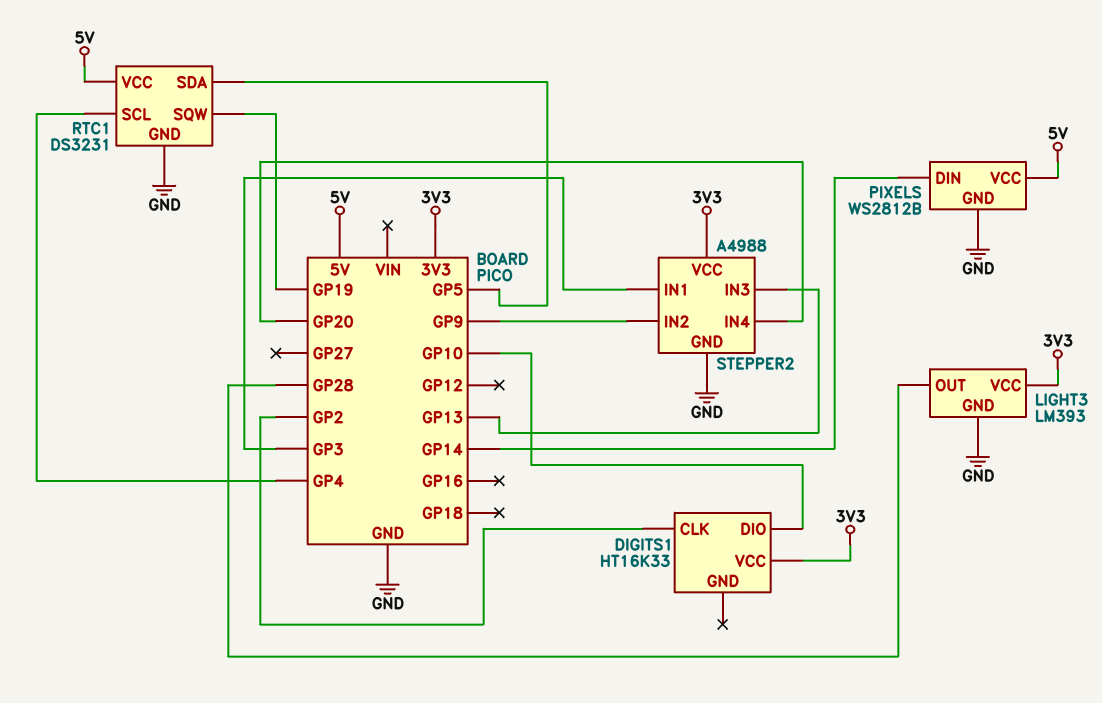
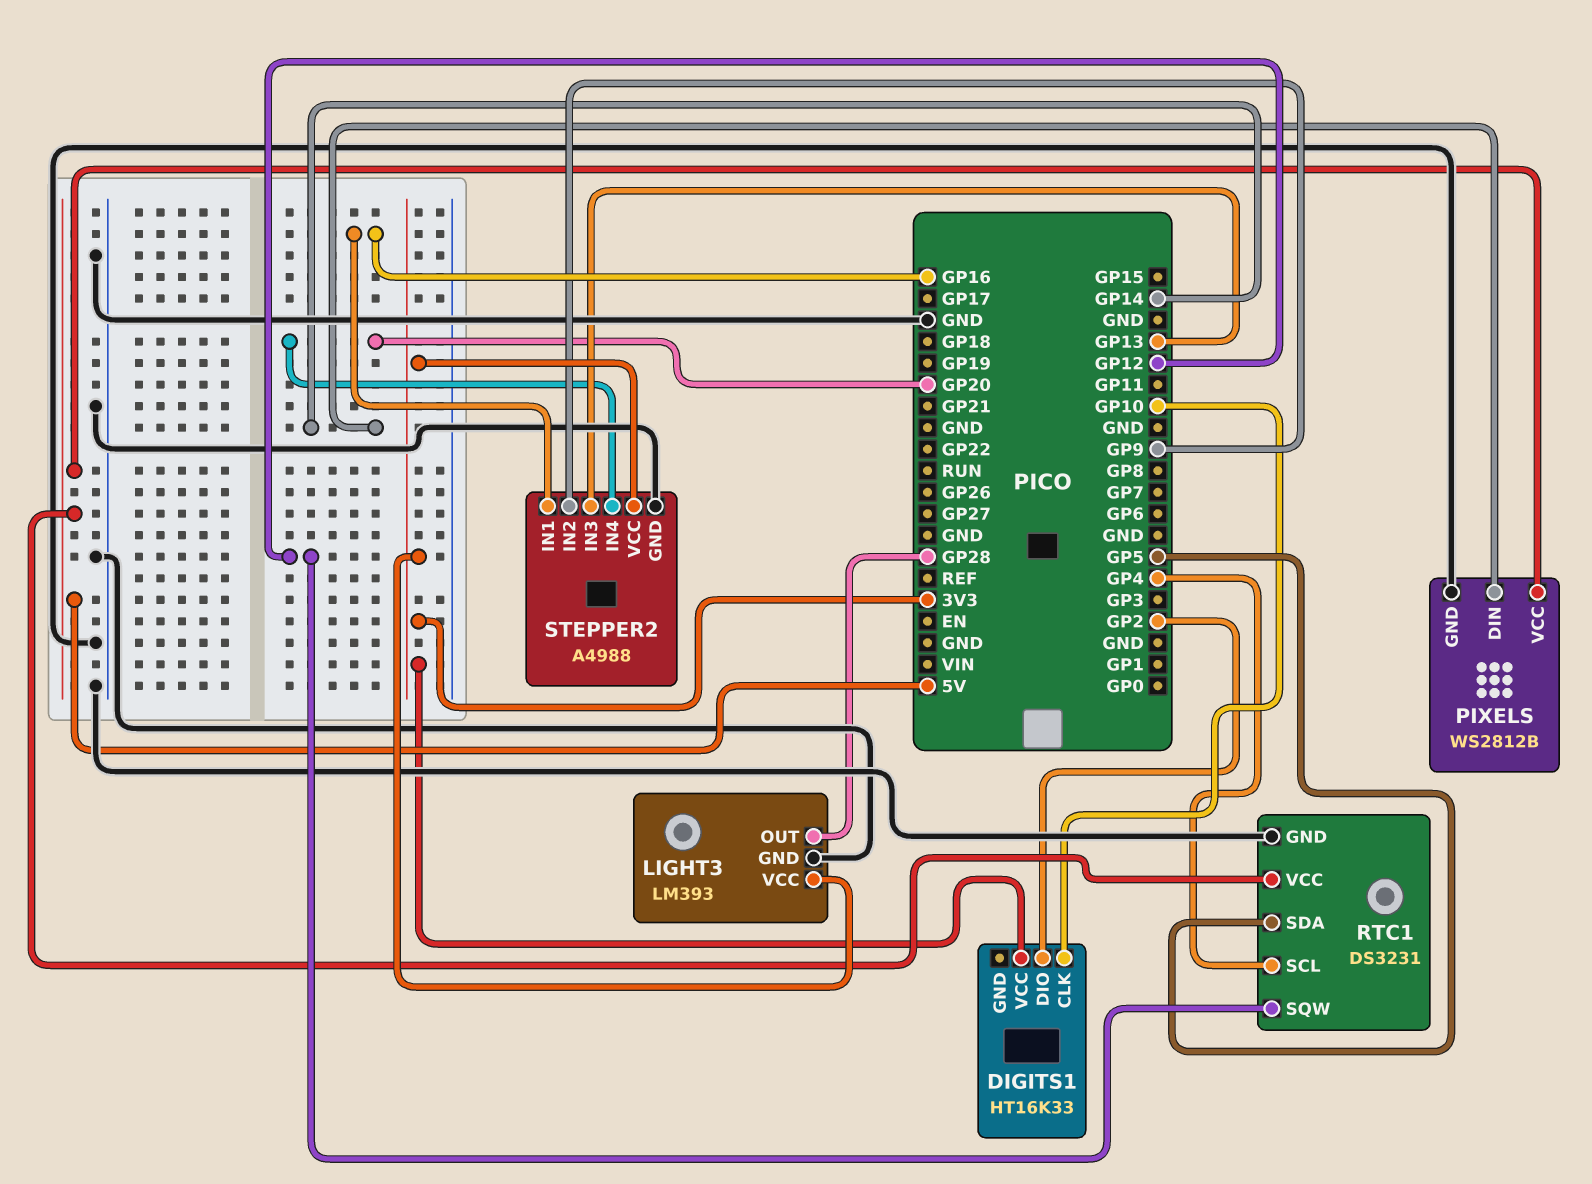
DIGITS1 pin CLK: GP2 -> GP10
DIGITS1 pin DIO: GP10 -> GP2
RTC1 pin SQW: GP19 -> GP12
STEPPER2 pin IN1: GP3 -> GP16

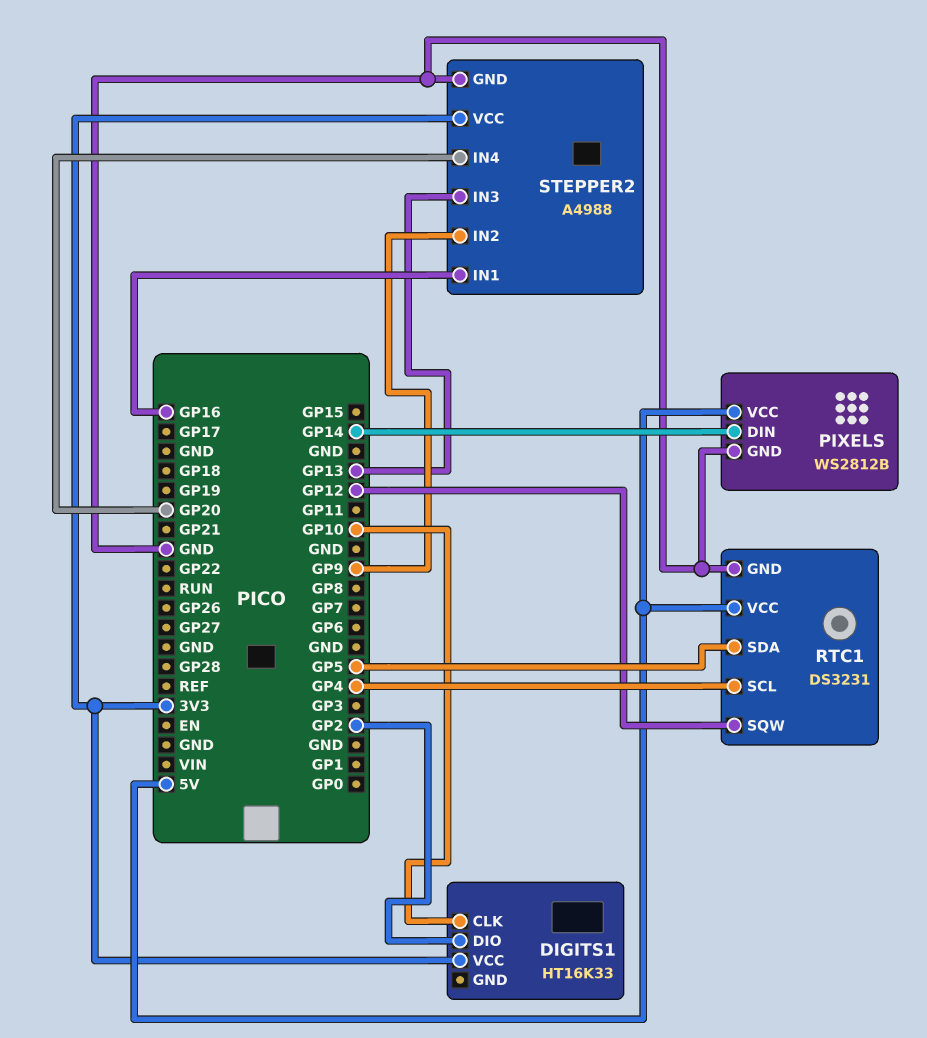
LIGHT3: LM393 -> none
LIGHT3 pin GND: GND -> none
LIGHT3 pin OUT: GP28 -> none
LIGHT3 pin VCC: 3V3 -> none

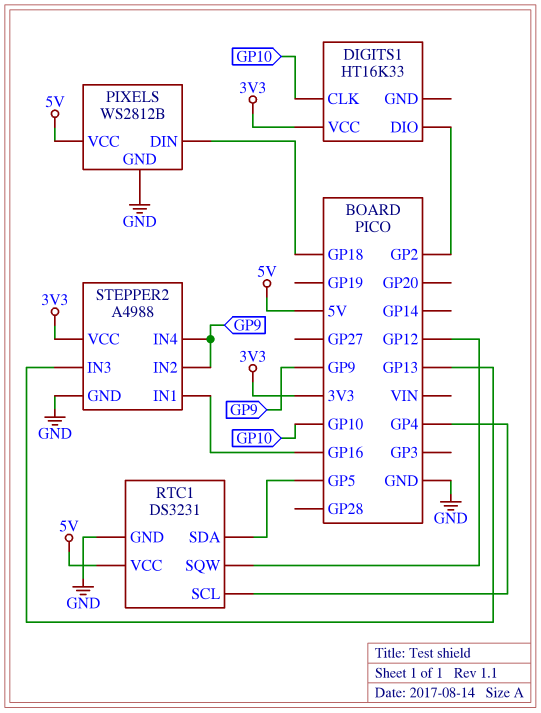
PIXELS pin DIN: GP14 -> GP18
STEPPER2 pin IN4: GP20 -> GP9

